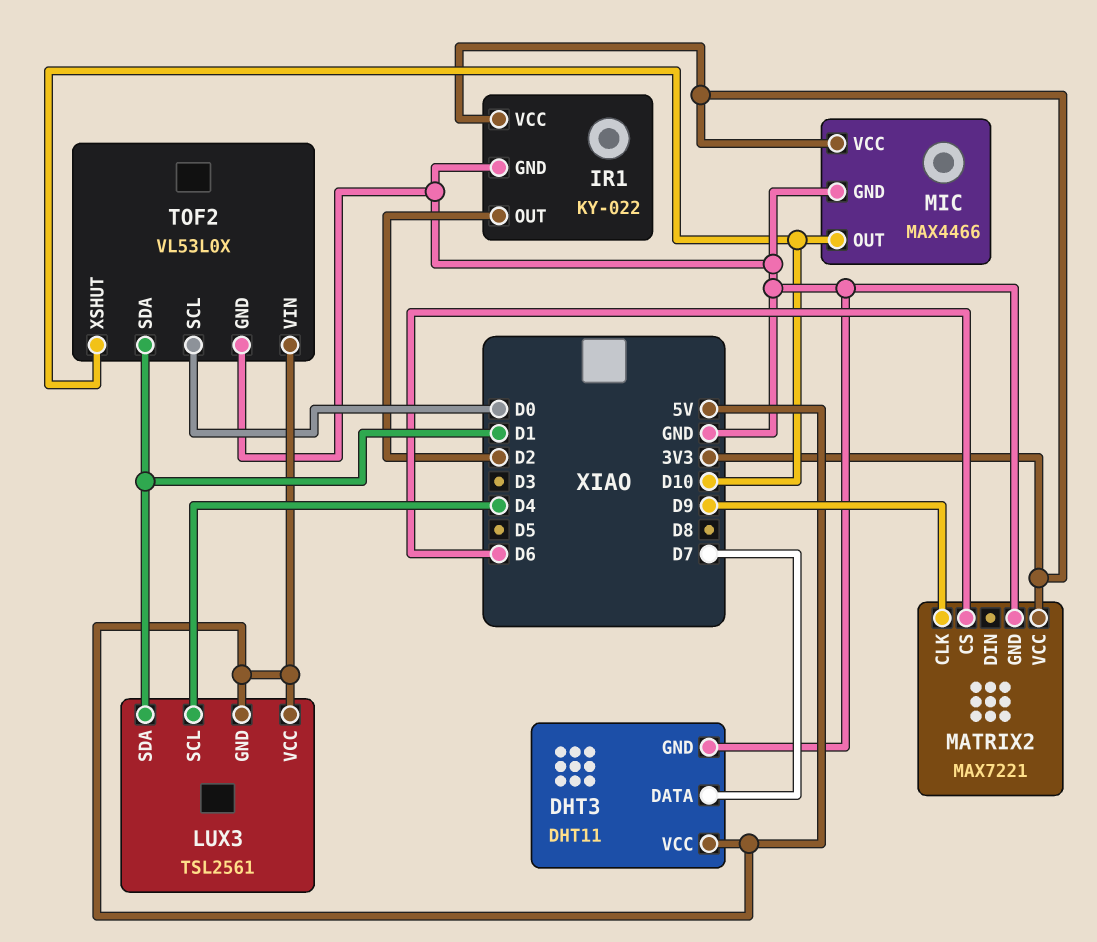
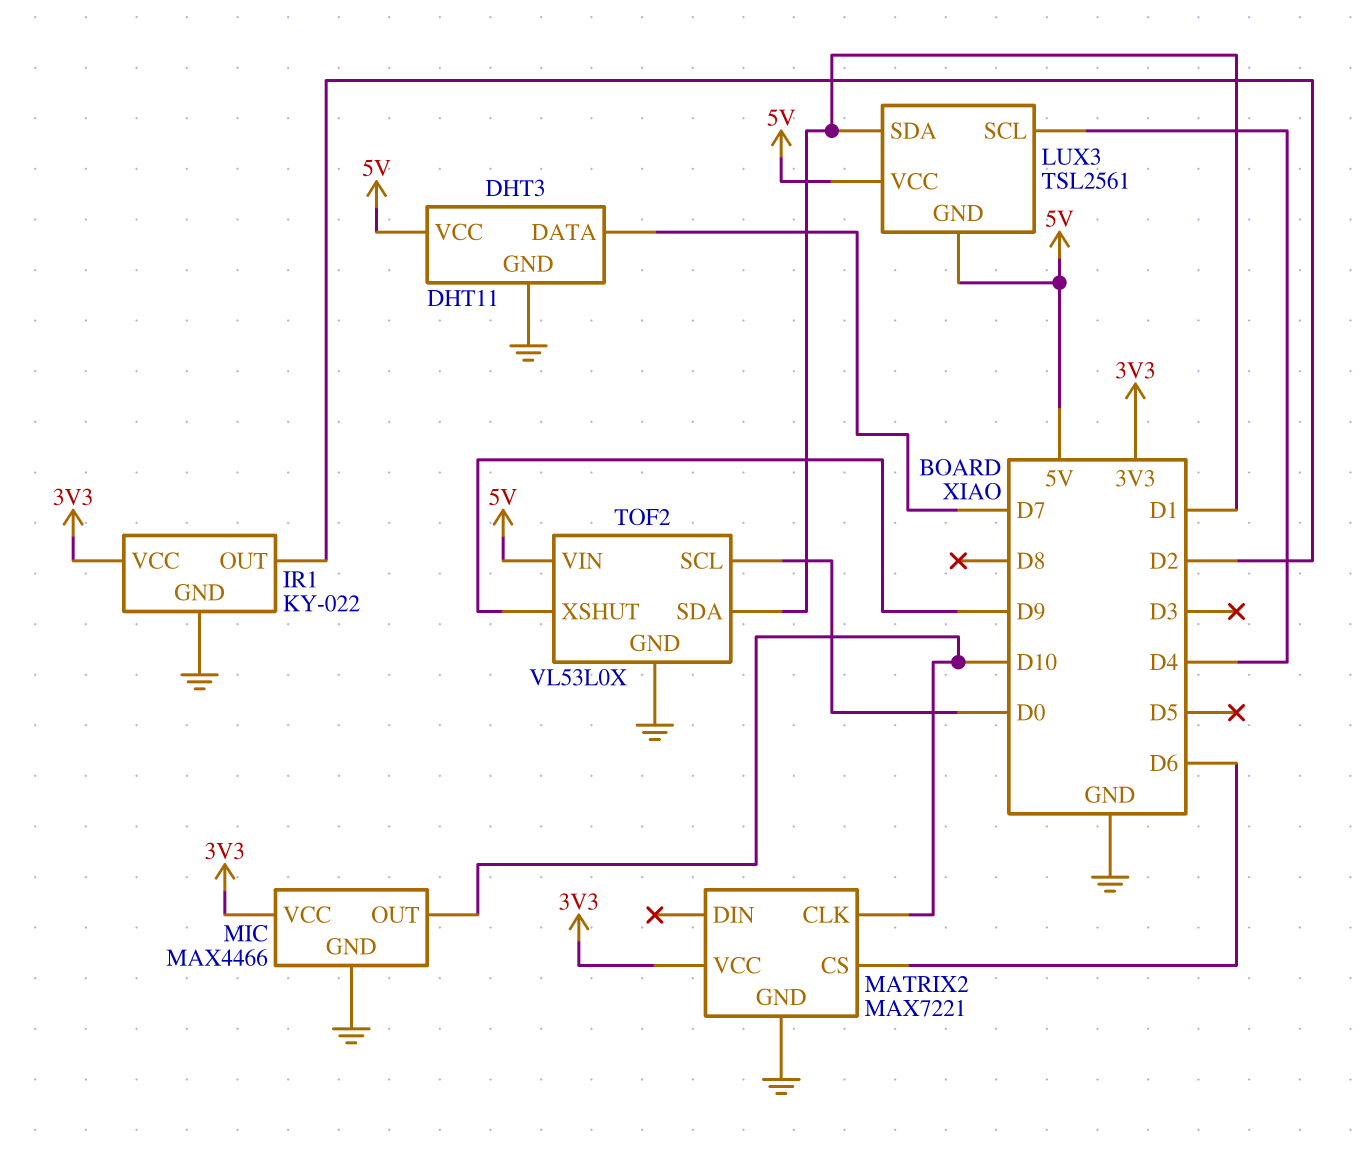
MATRIX2 pin CLK: D9 -> D10
TOF2 pin XSHUT: D10 -> D9

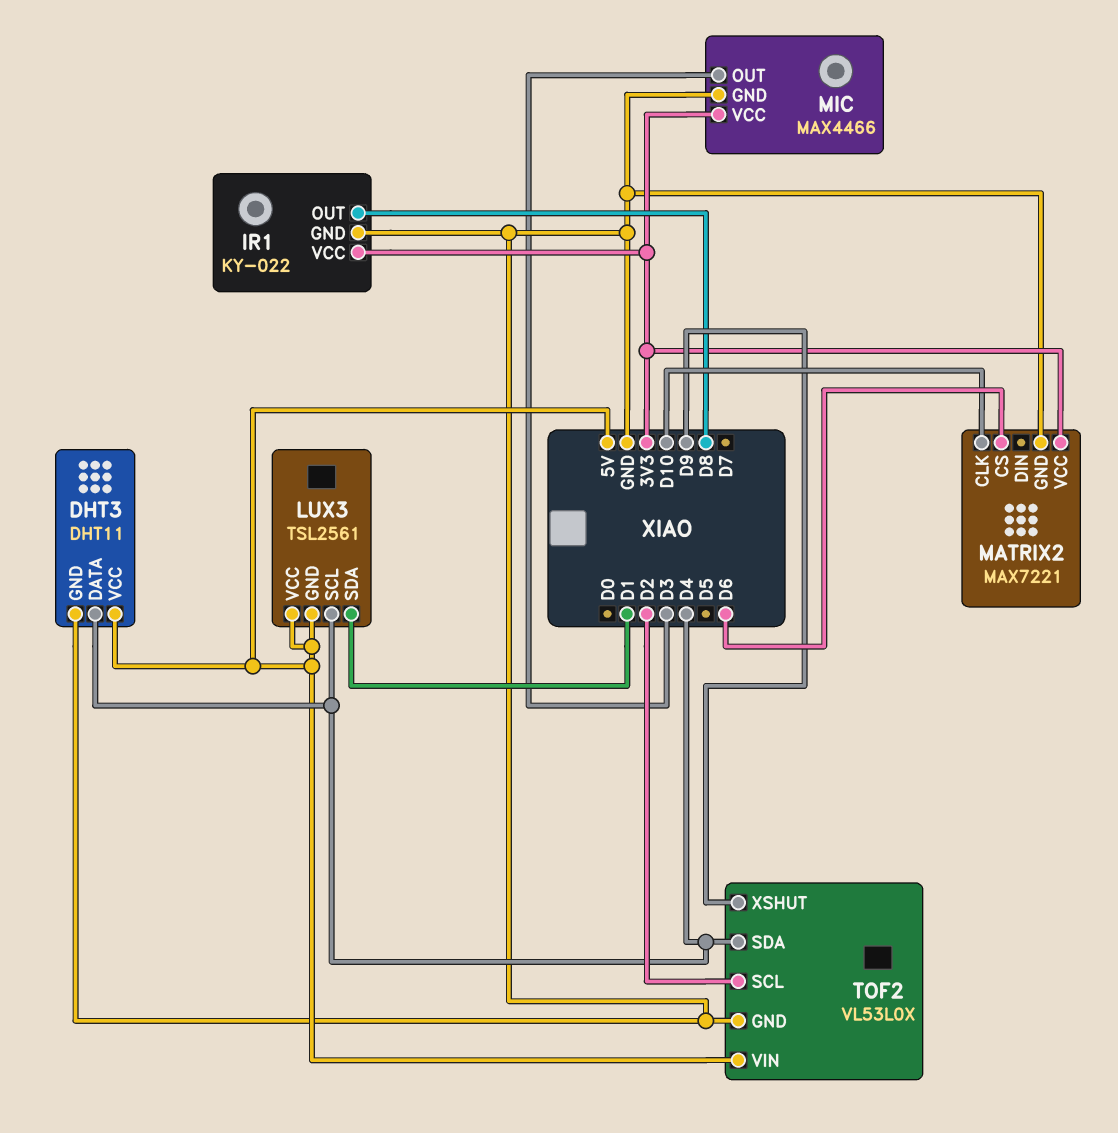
DHT3 pin DATA: D7 -> D4
IR1 pin OUT: D2 -> D8
MIC pin OUT: D10 -> D3
TOF2 pin SCL: D0 -> D2
TOF2 pin SDA: D1 -> D4

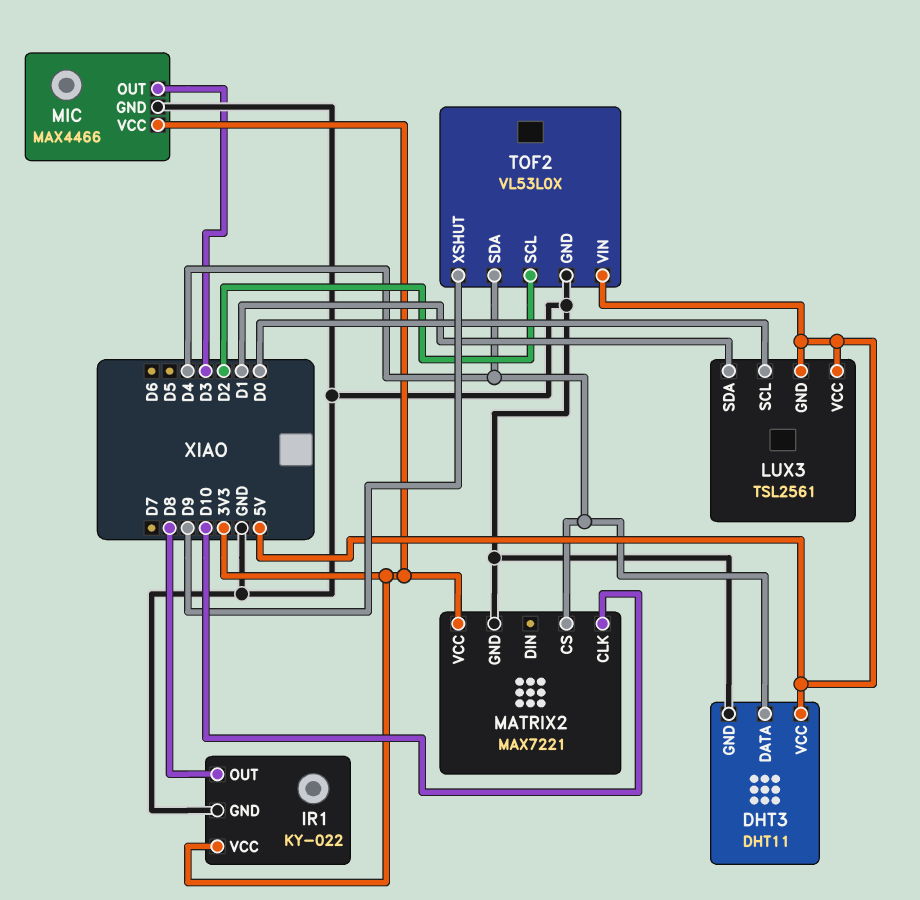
LUX3 pin SCL: D4 -> D0
MATRIX2 pin CS: D6 -> D4

